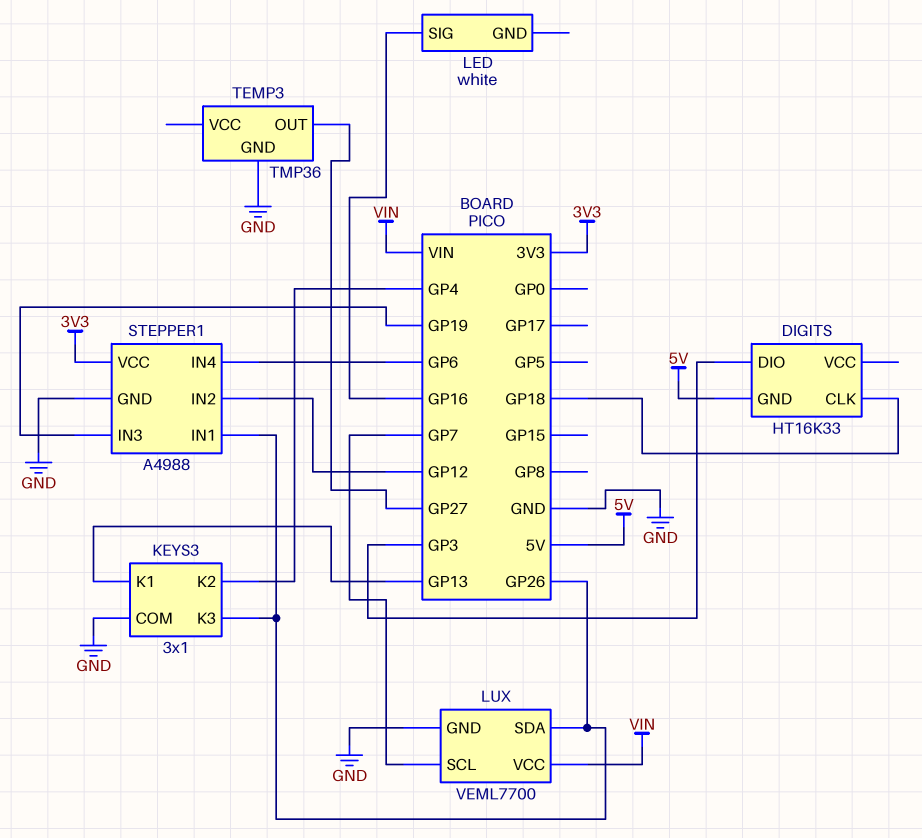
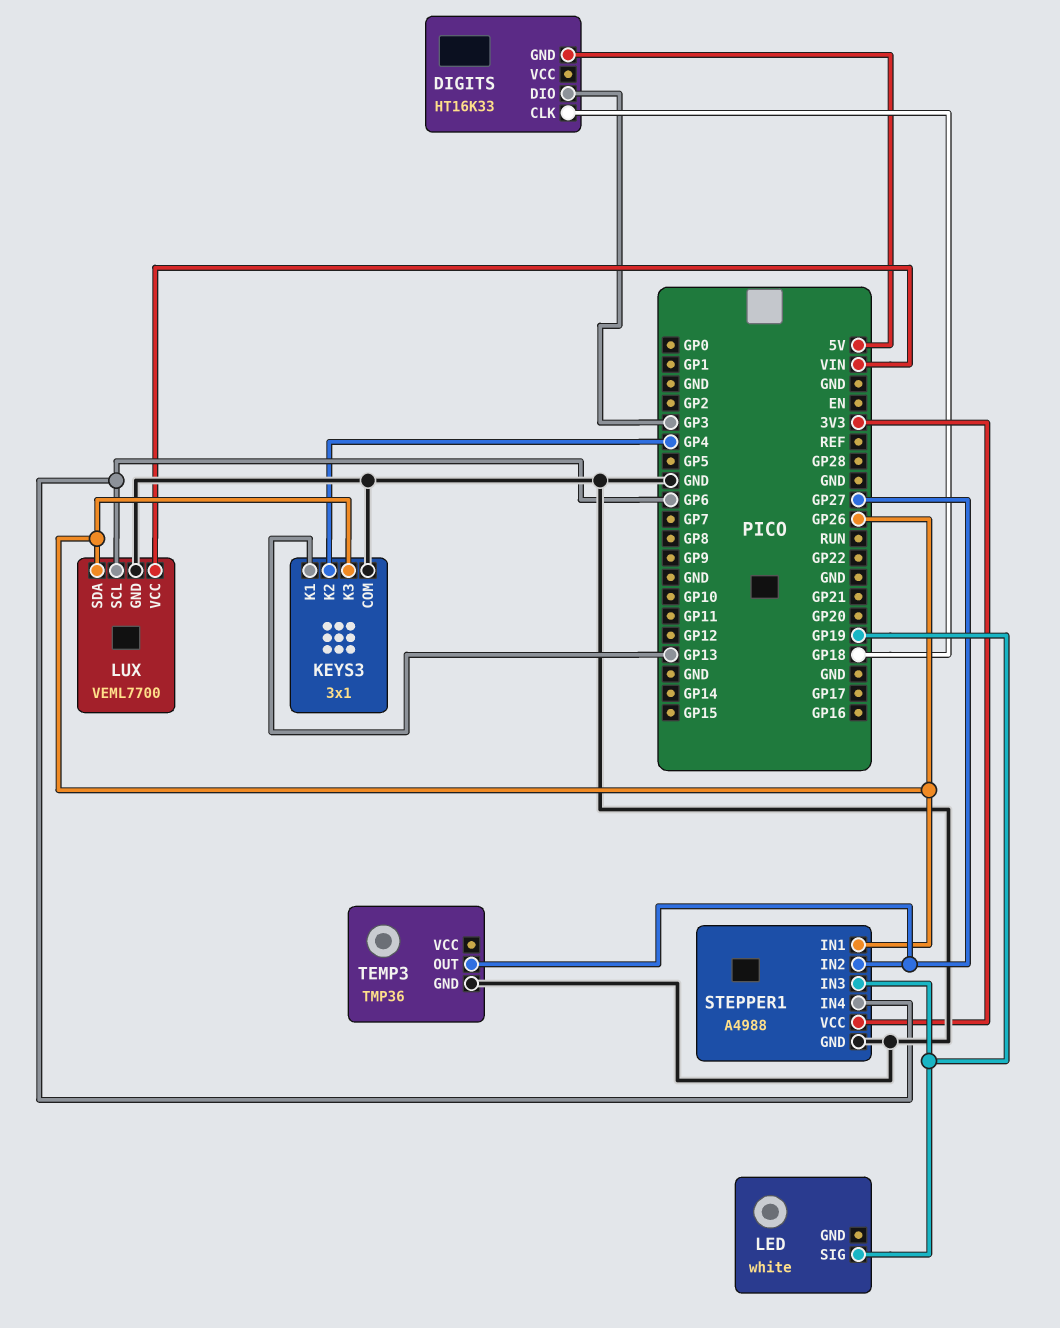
LED pin SIG: GP16 -> GP19
LUX pin SCL: GP7 -> GP6
STEPPER1 pin IN2: GP12 -> GP27

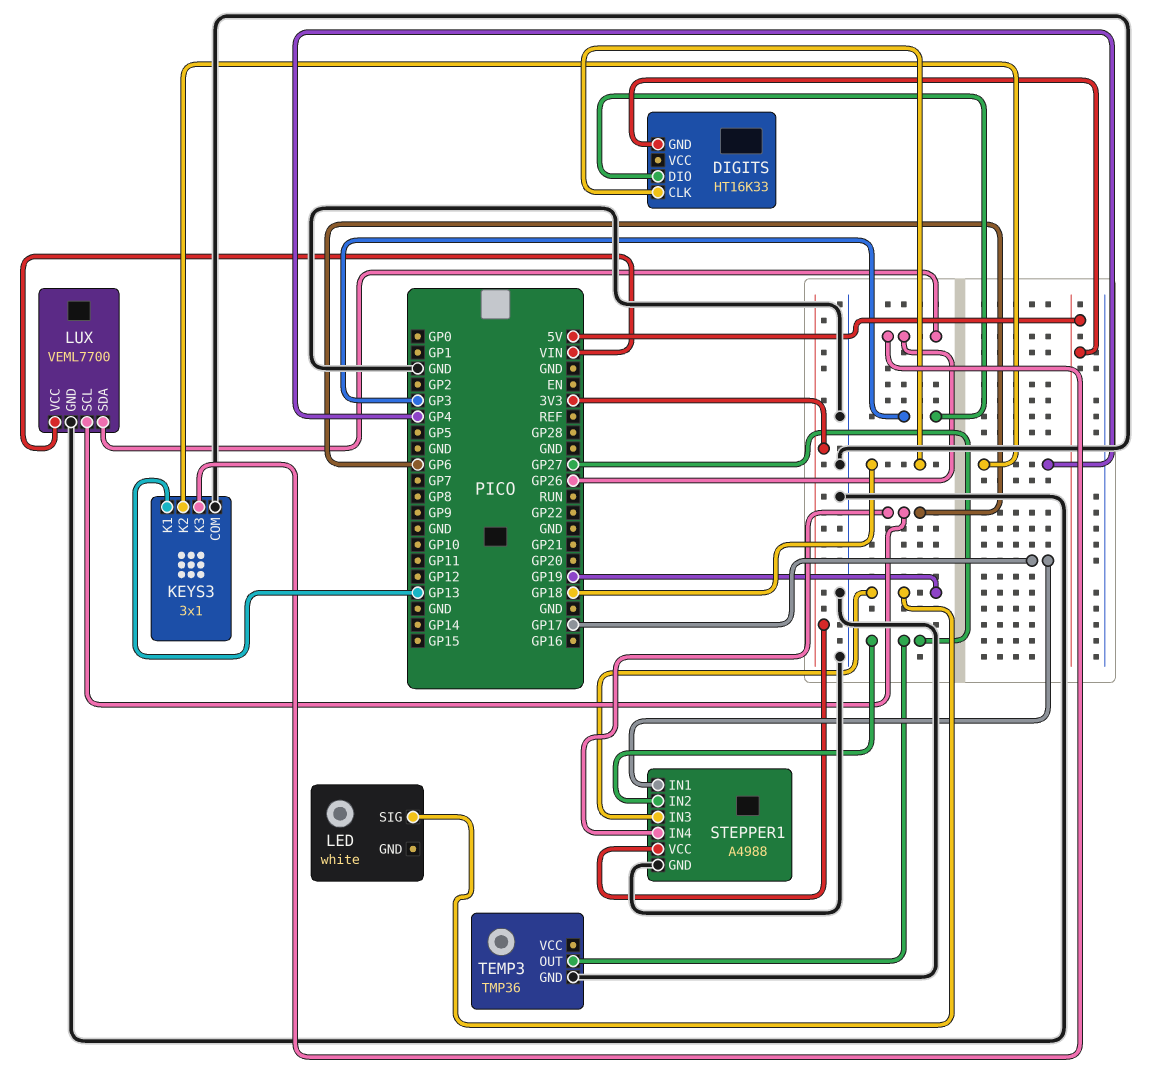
STEPPER1 pin IN1: GP26 -> GP17

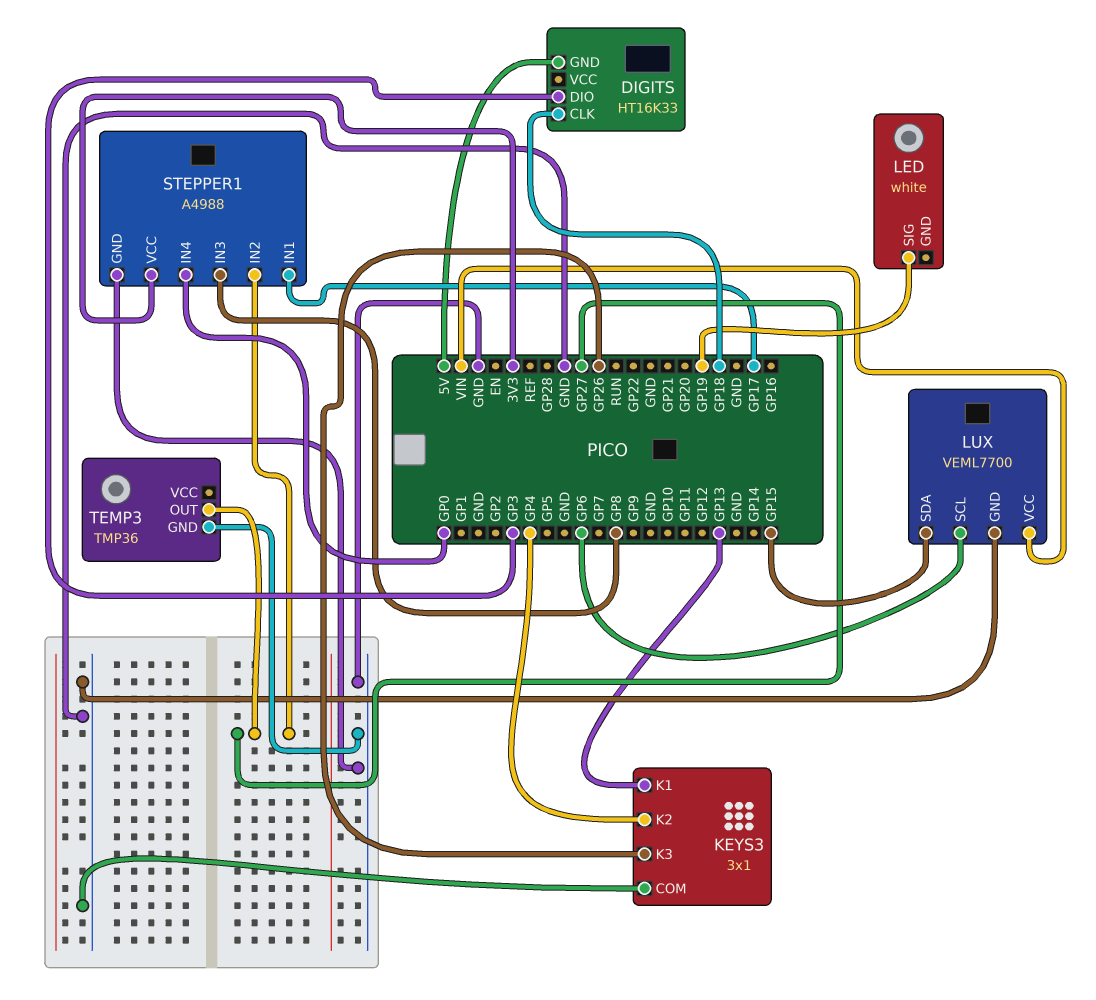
LUX pin SDA: GP26 -> GP15
STEPPER1 pin IN3: GP19 -> GP8
STEPPER1 pin IN4: GP6 -> GP0

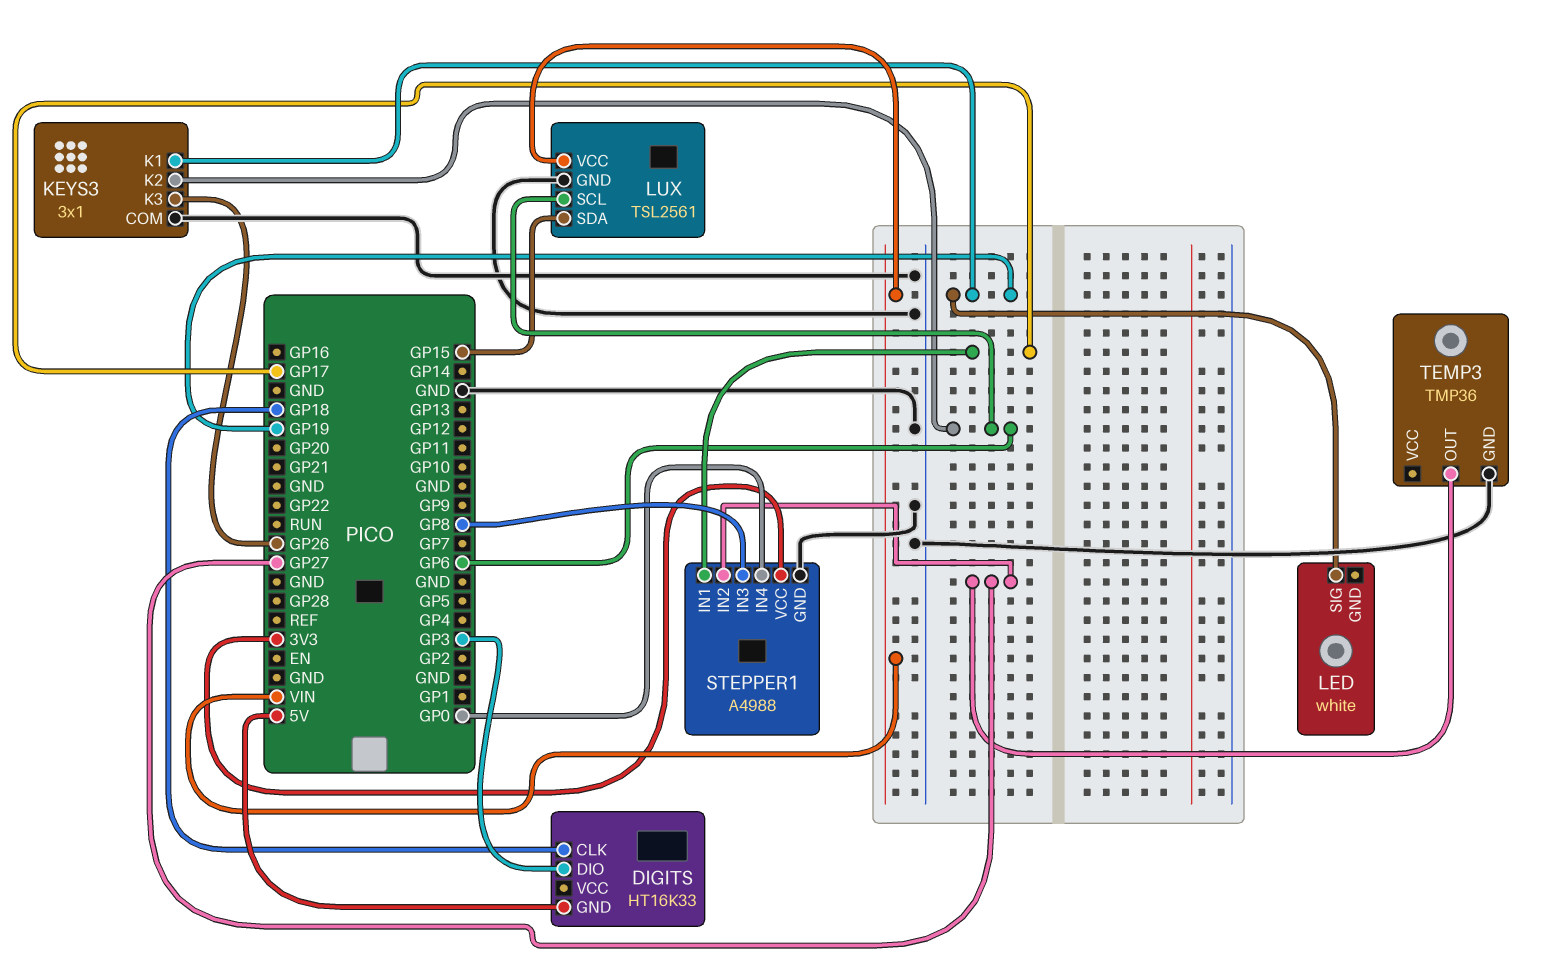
KEYS3 pin K1: GP13 -> GP19
KEYS3 pin K2: GP4 -> GP6
LUX: VEML7700 -> TSL2561

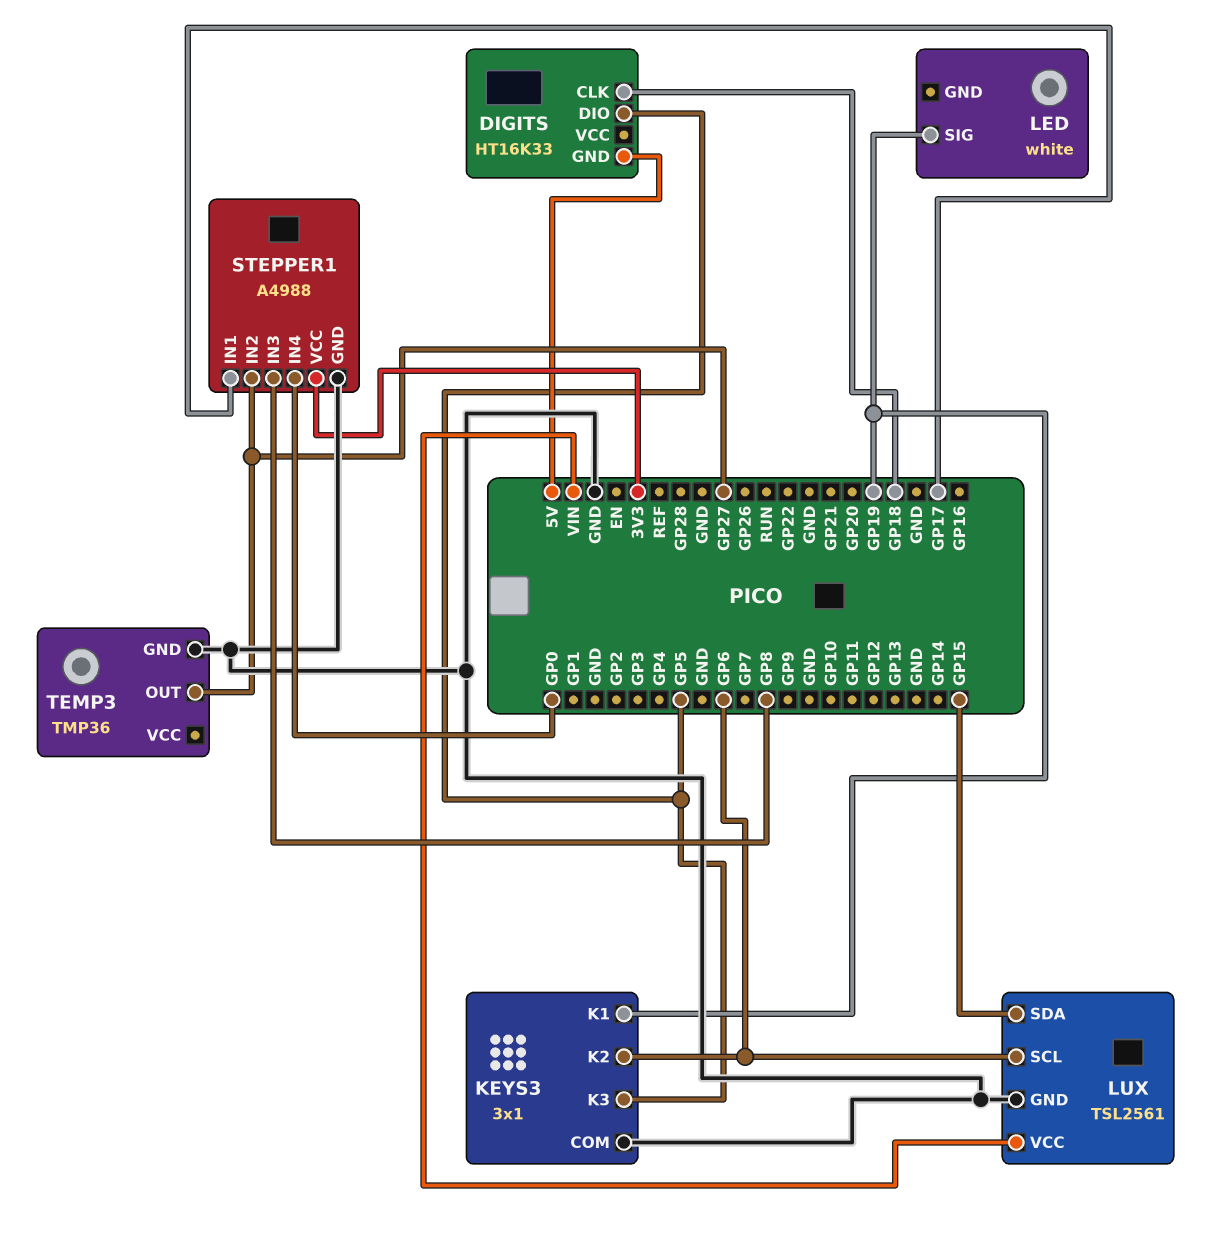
DIGITS pin DIO: GP3 -> GP5
KEYS3 pin K3: GP26 -> GP5

